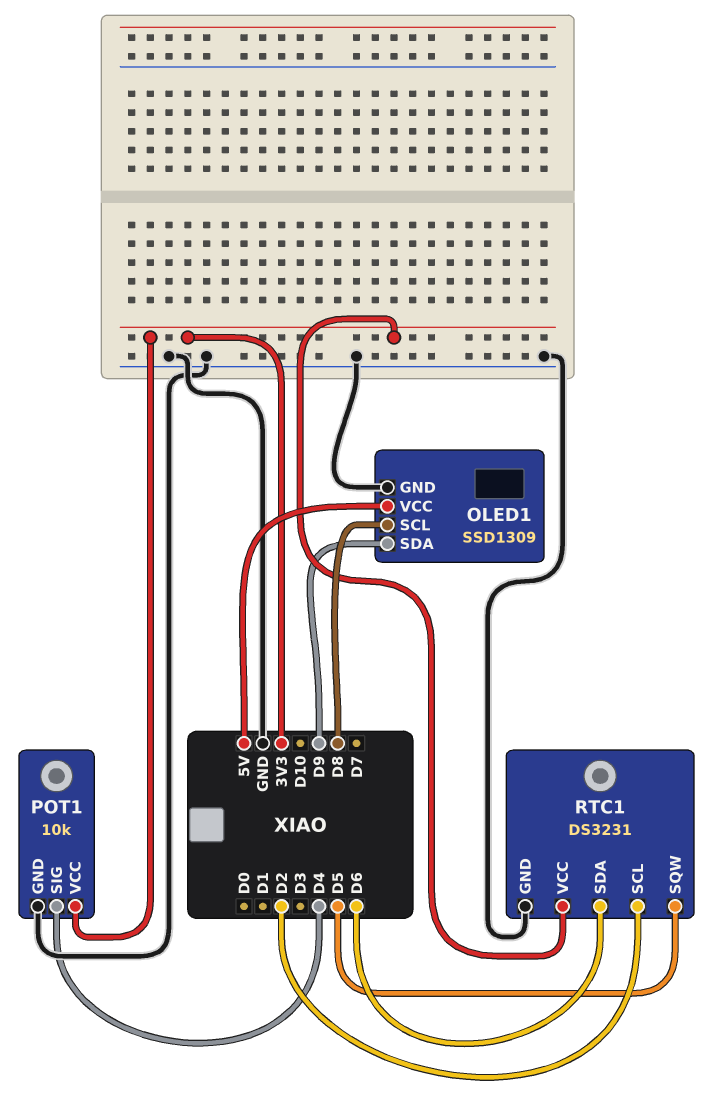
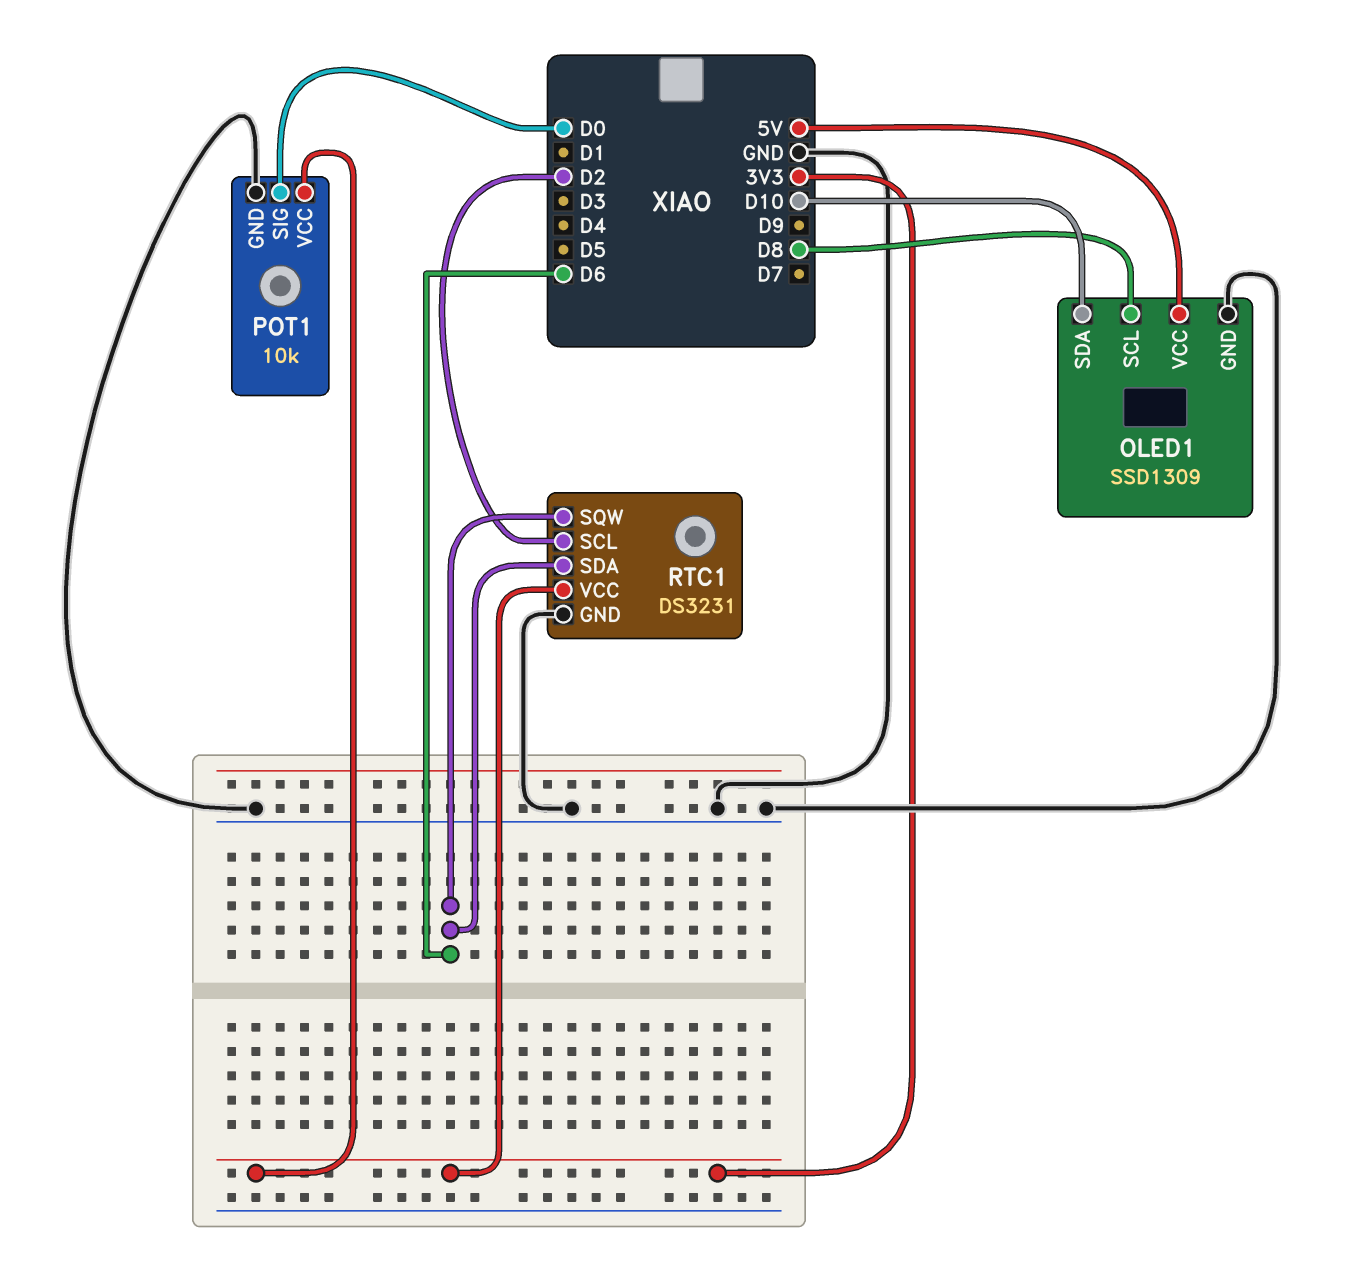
OLED1 pin SDA: D9 -> D10
POT1 pin SIG: D4 -> D0
RTC1 pin SQW: D5 -> D6

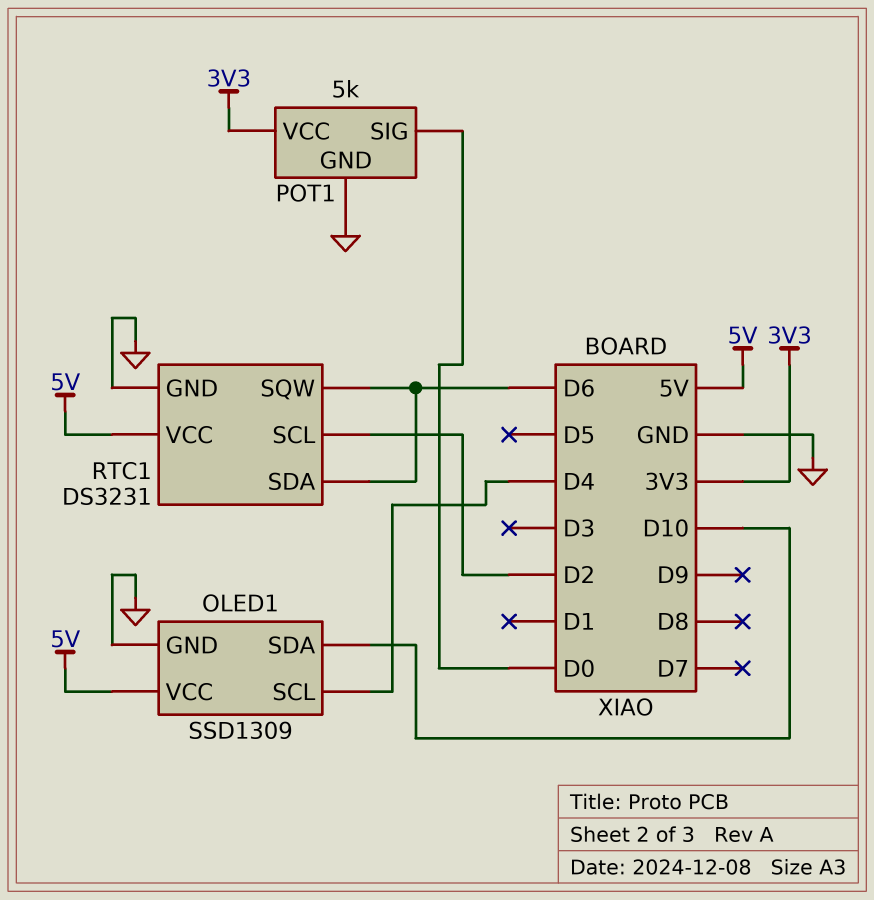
OLED1 pin SCL: D8 -> D4
POT1: 10k -> 5k
RTC1 pin VCC: 3V3 -> 5V

